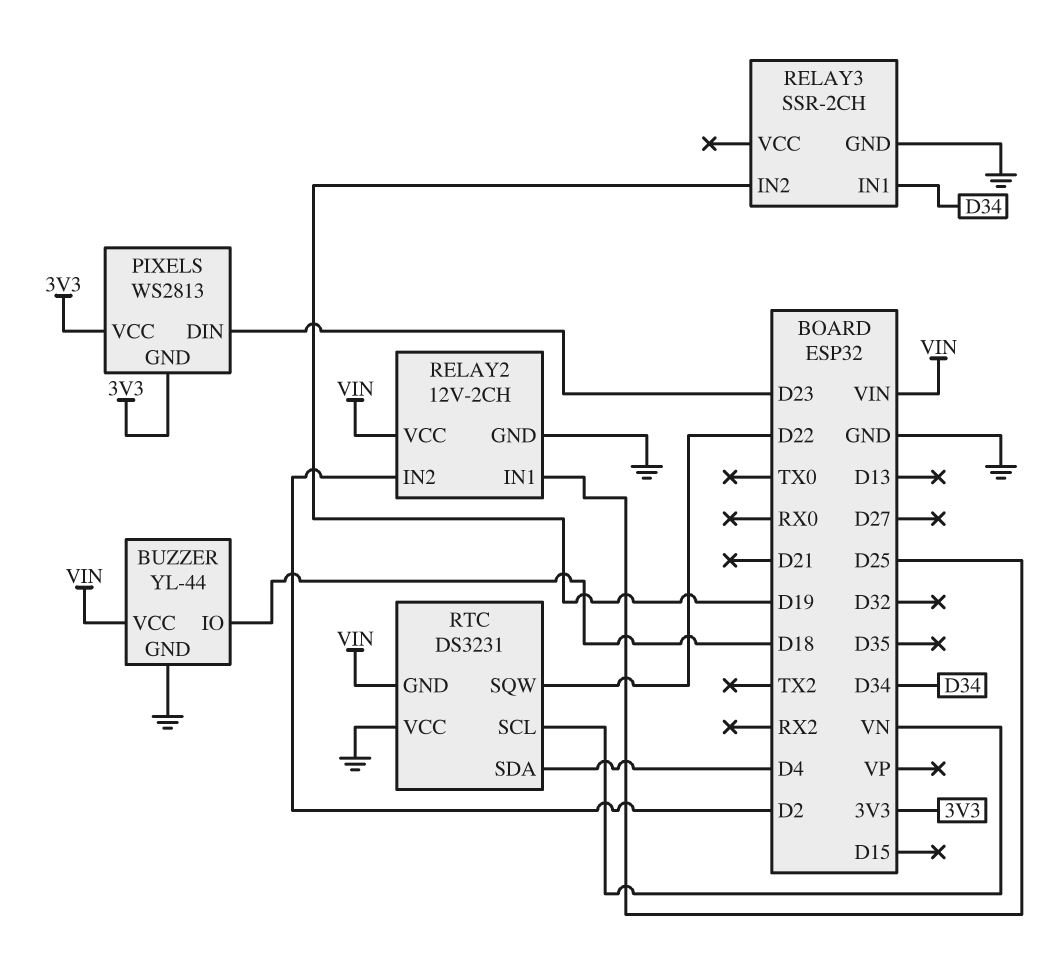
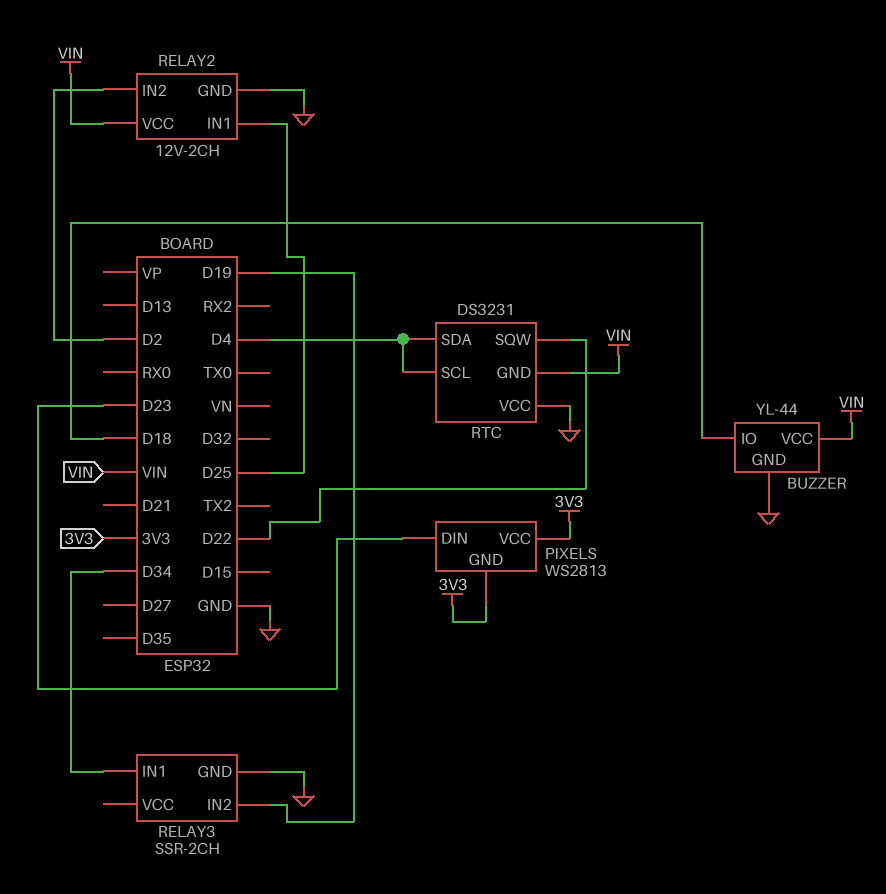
RTC pin SCL: VN -> D4

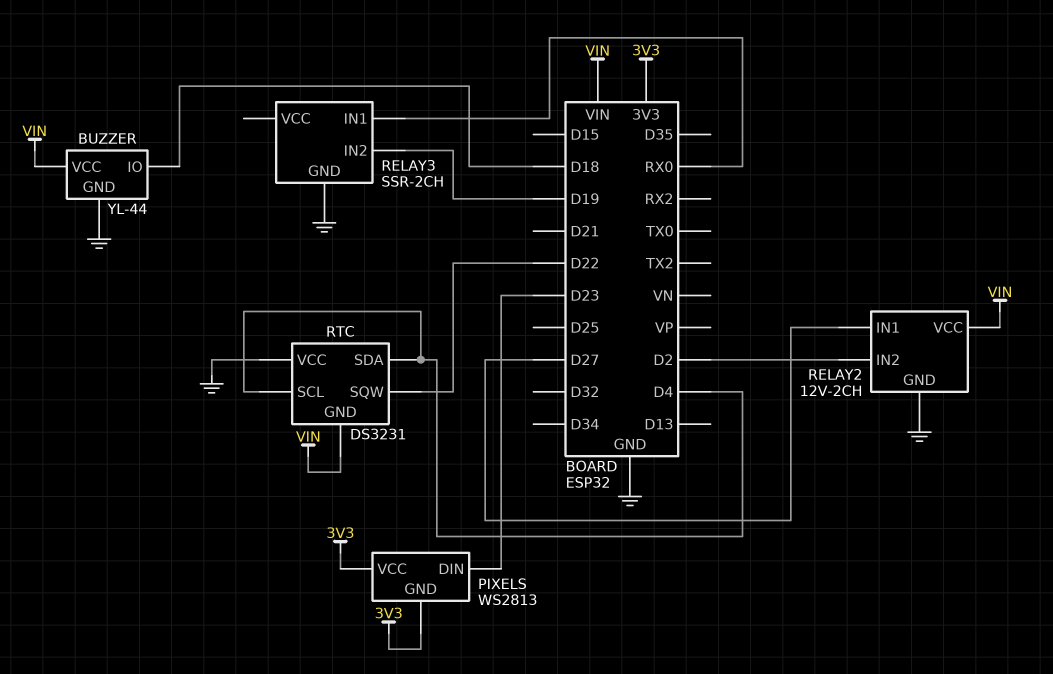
RELAY2 pin IN1: D25 -> D27
RELAY3 pin IN1: D34 -> RX0

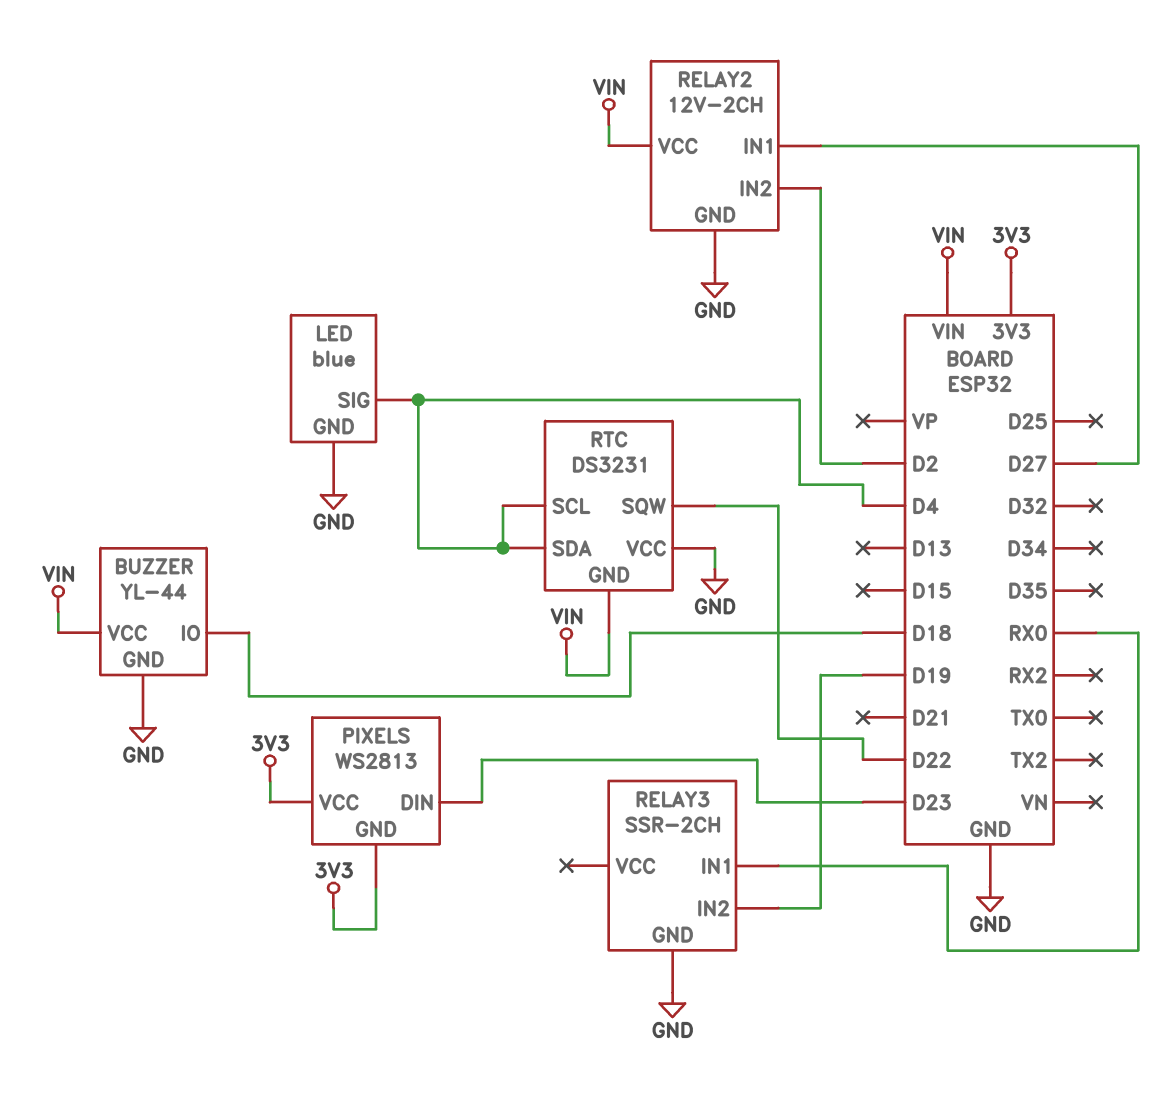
LED: none -> blue
LED pin GND: none -> GND
LED pin SIG: none -> D4

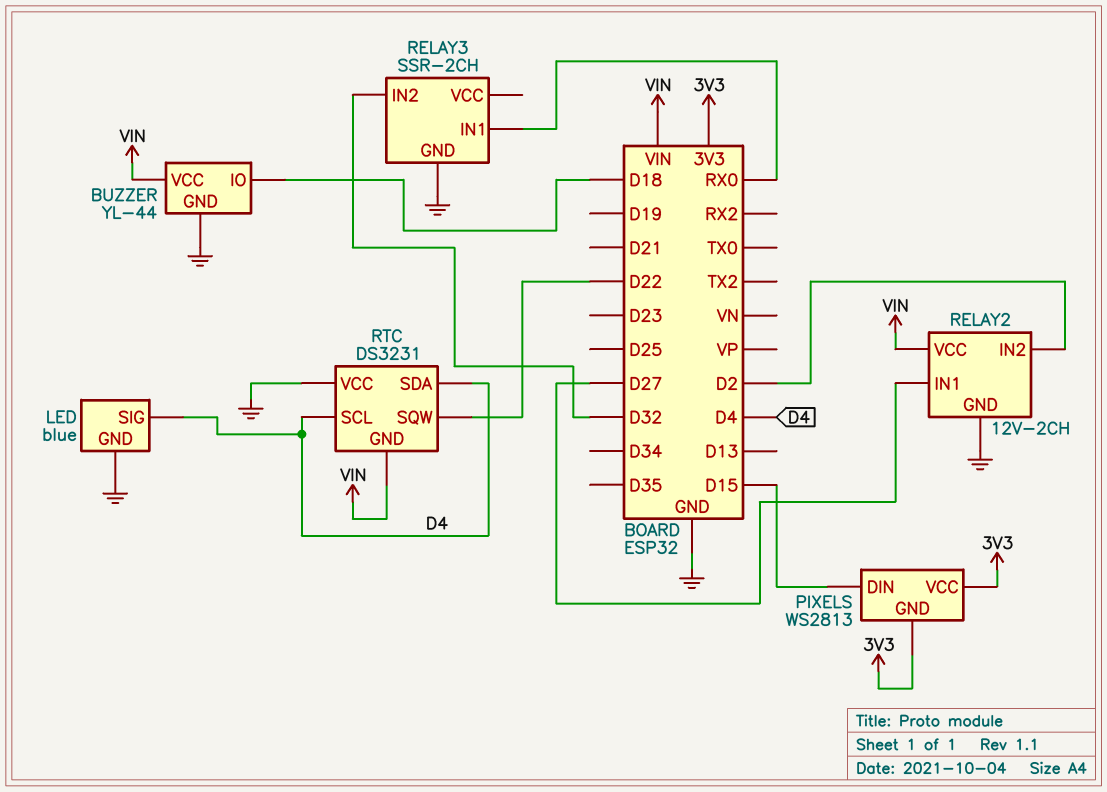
PIXELS pin DIN: D23 -> D15
RELAY3 pin IN2: D19 -> D32

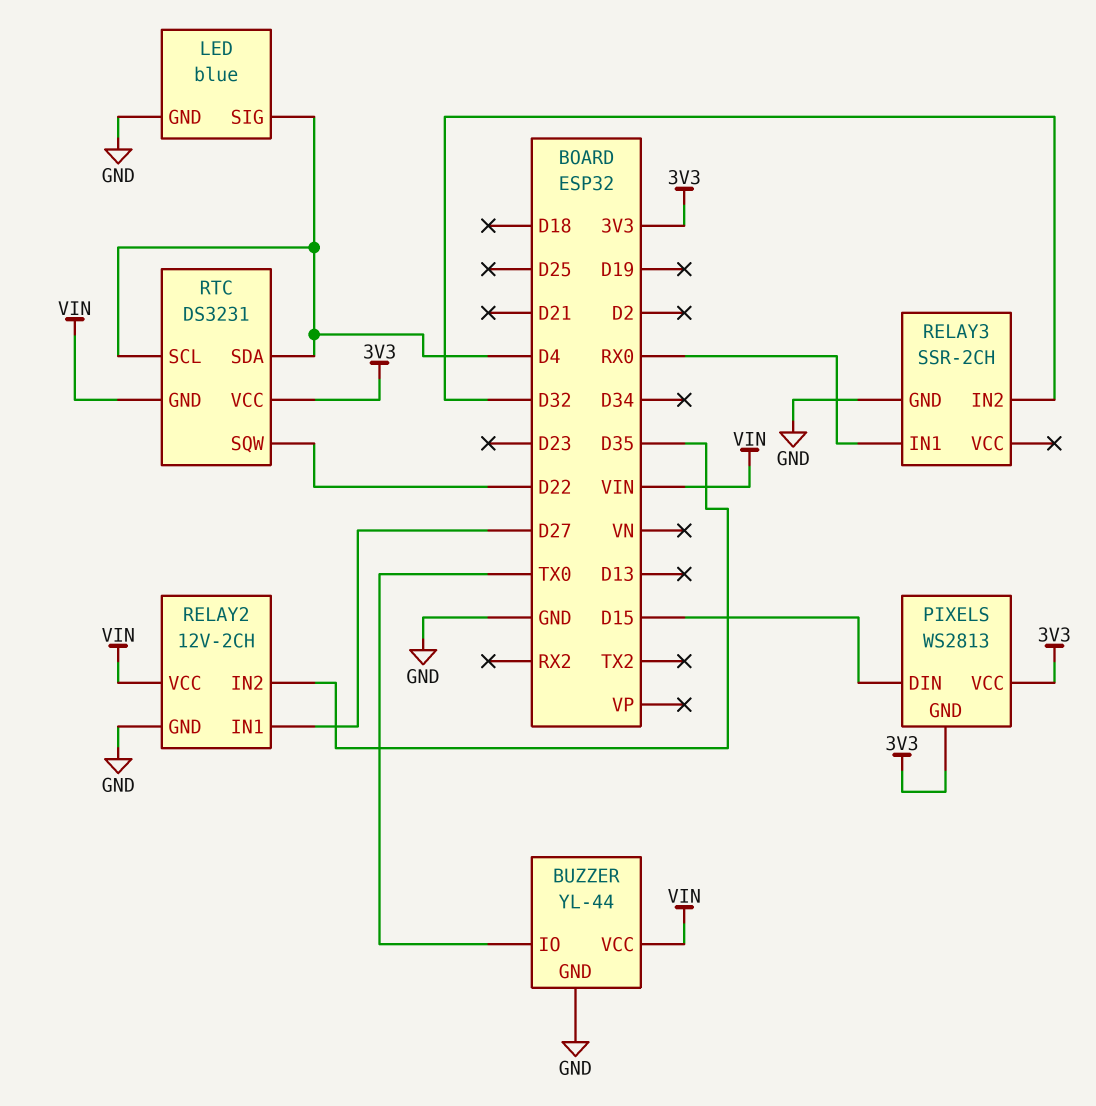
BUZZER pin IO: D18 -> TX0
RELAY2 pin IN2: D2 -> D35
RTC pin VCC: GND -> 3V3

